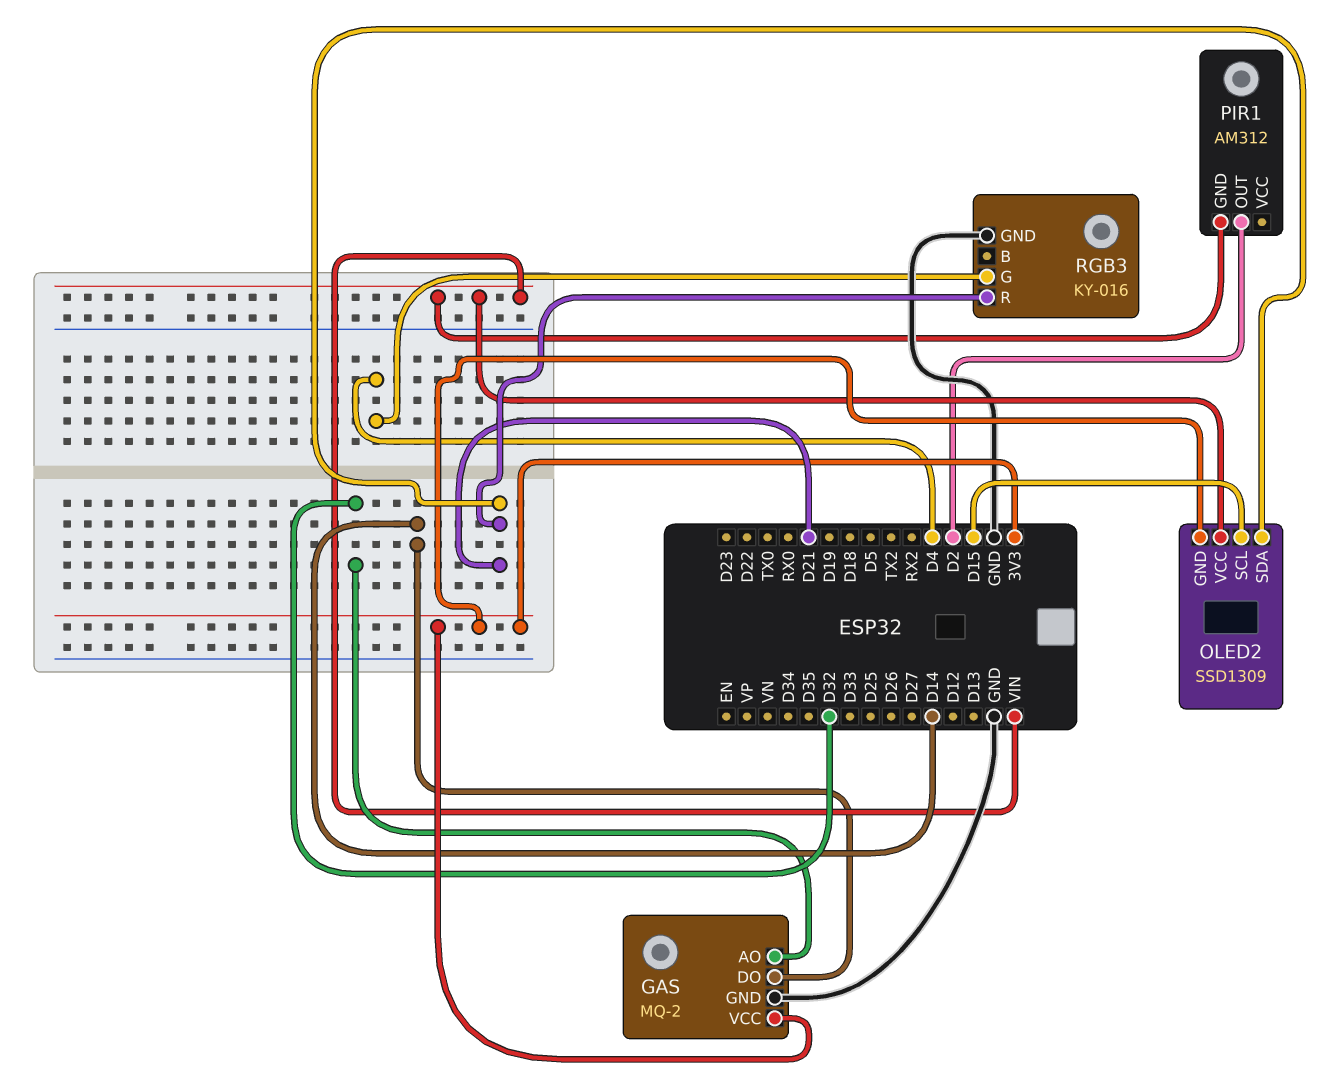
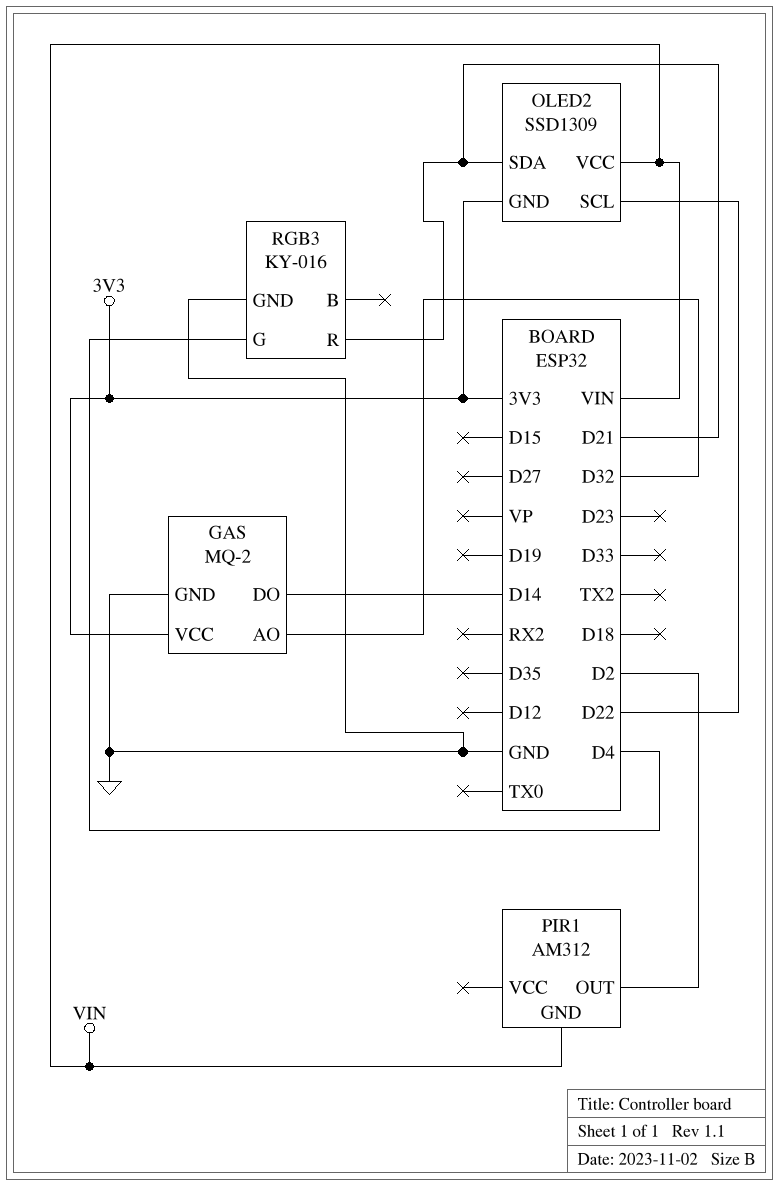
OLED2 pin SCL: D15 -> D22

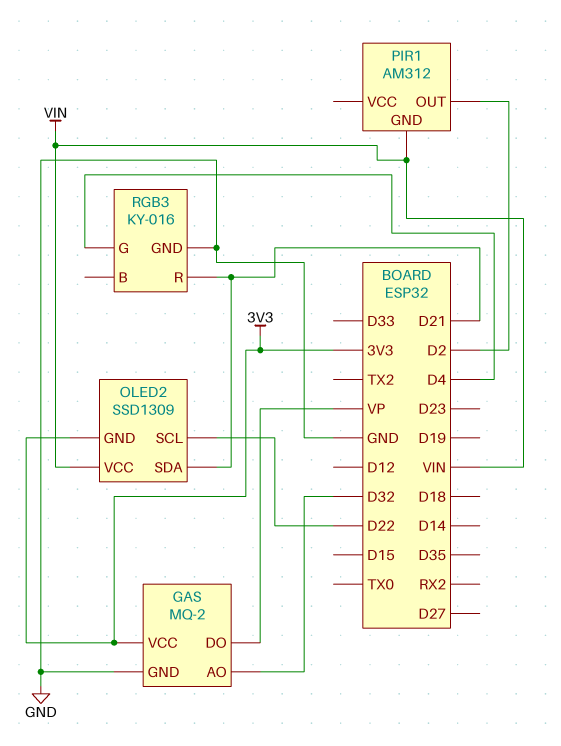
GAS pin DO: D14 -> VP

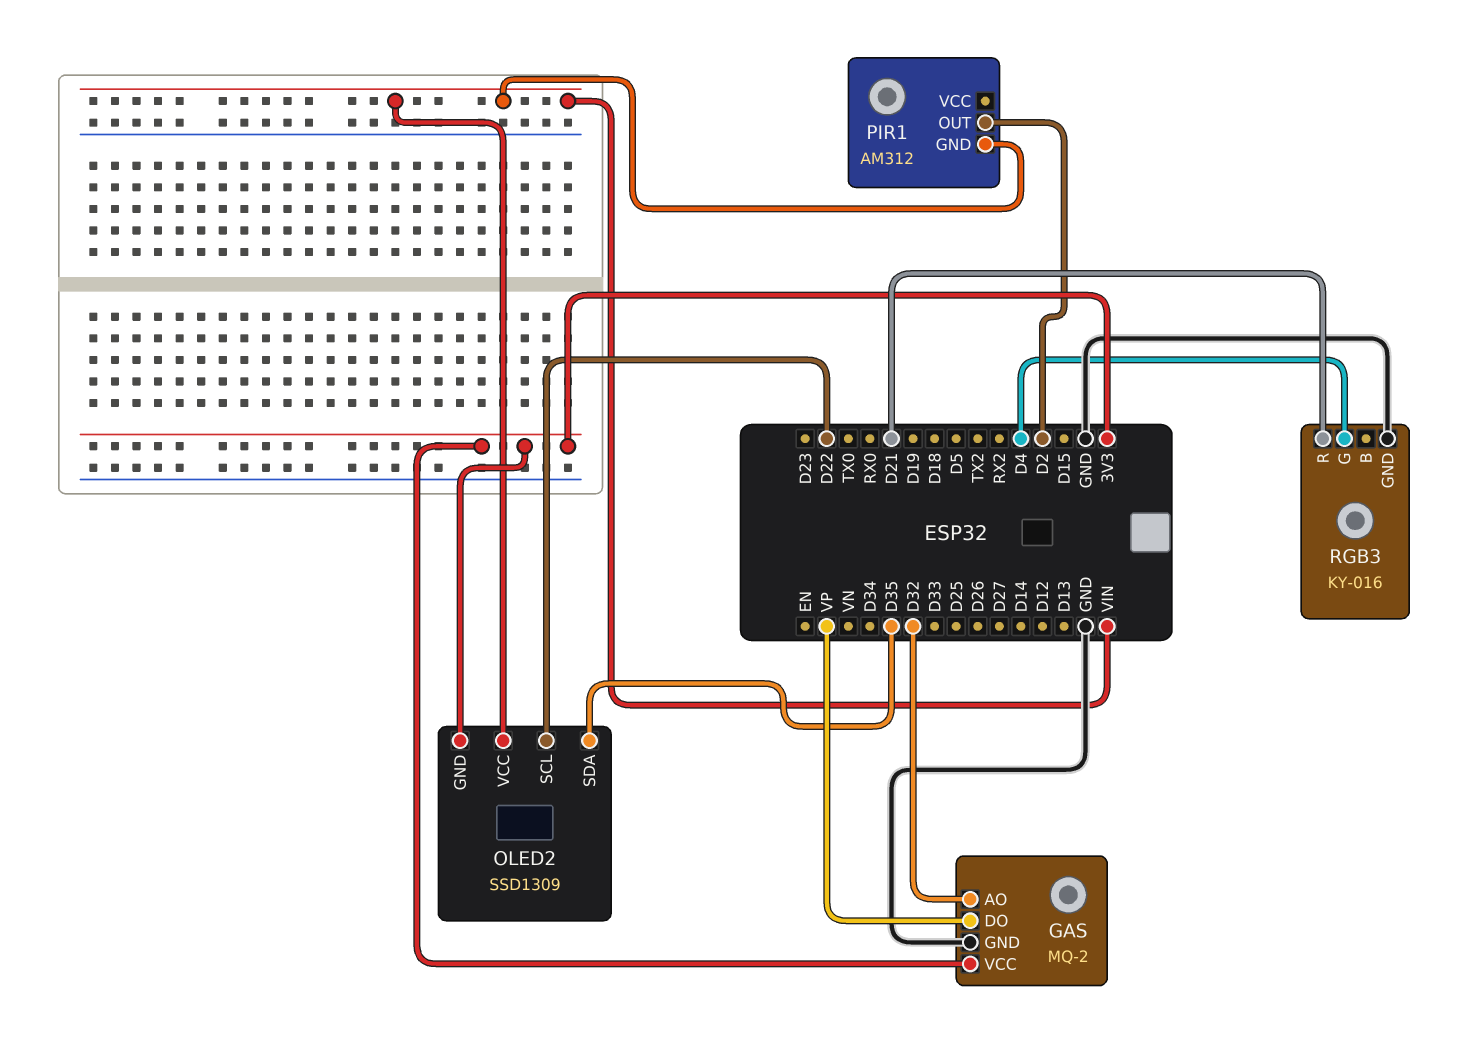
OLED2 pin SDA: D21 -> D35

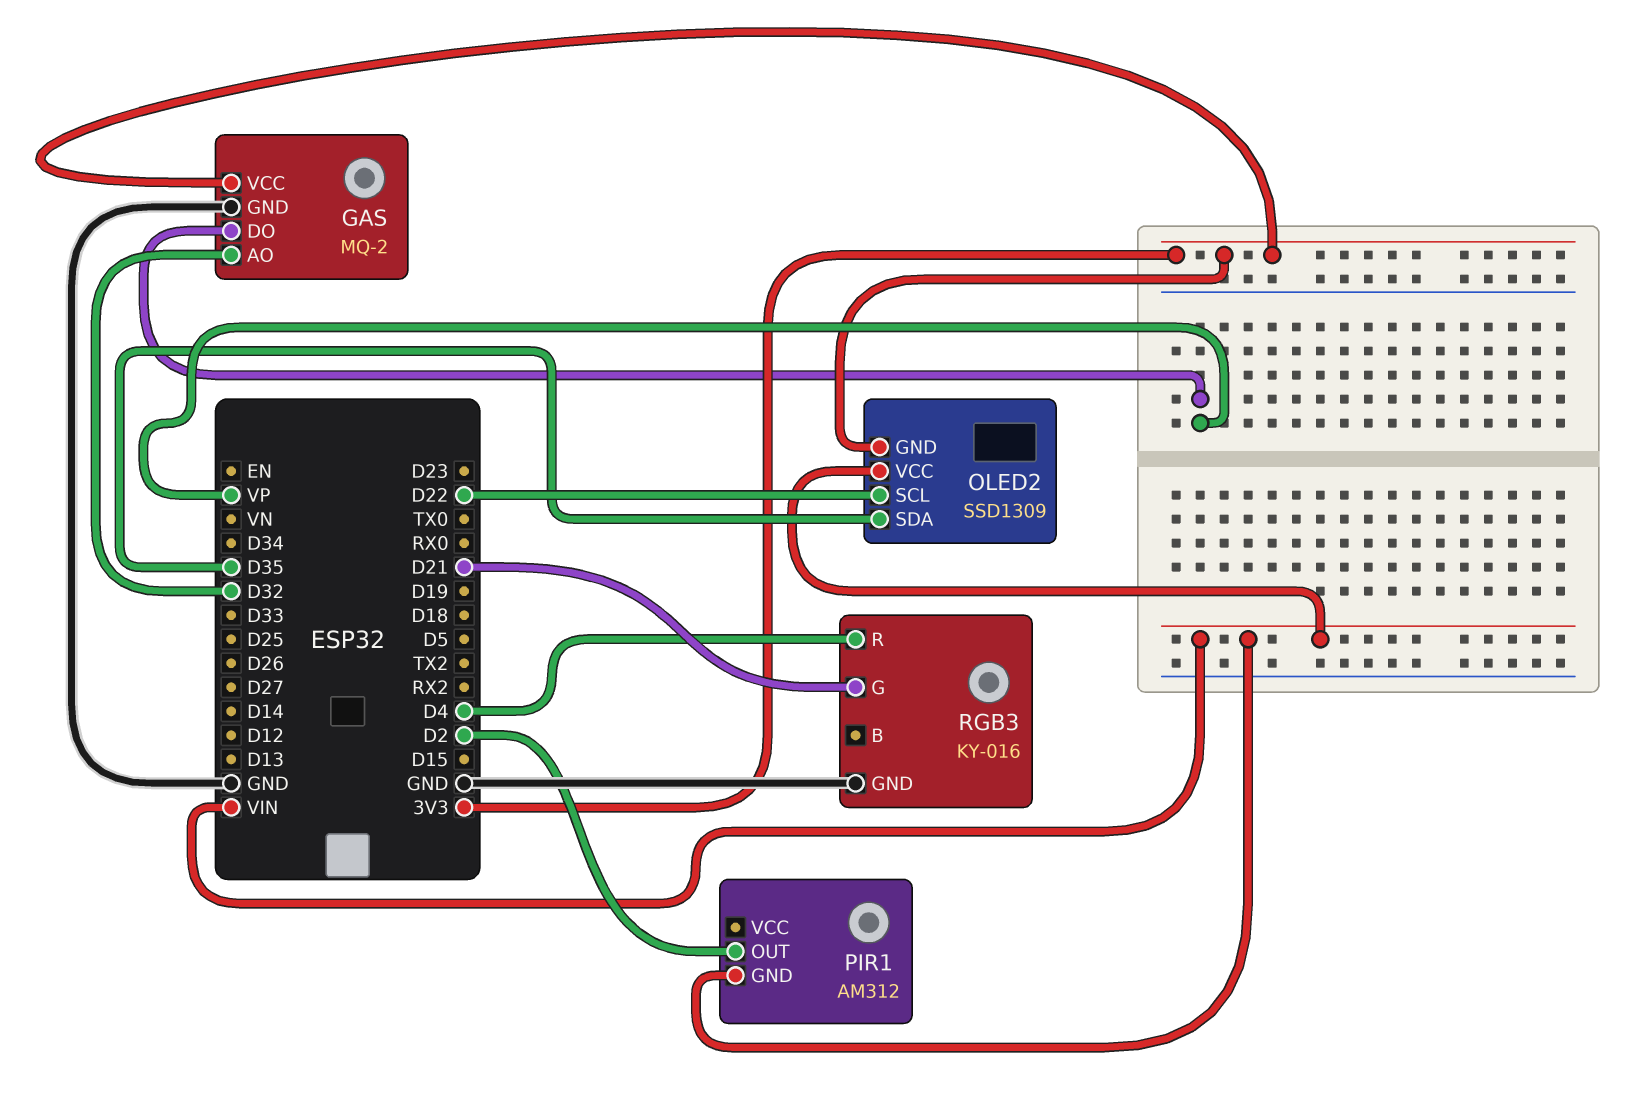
RGB3 pin G: D4 -> D21
RGB3 pin R: D21 -> D4

